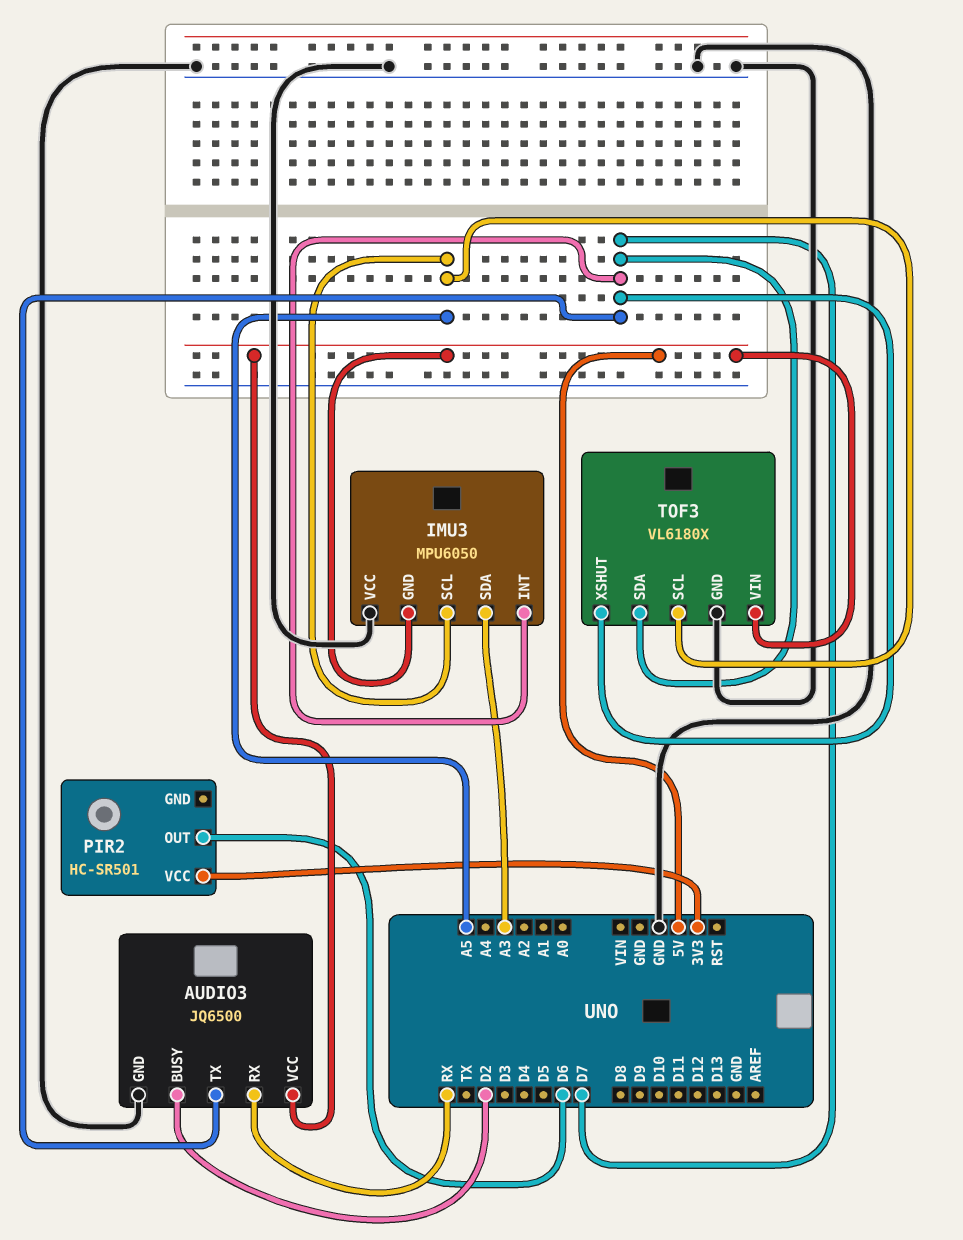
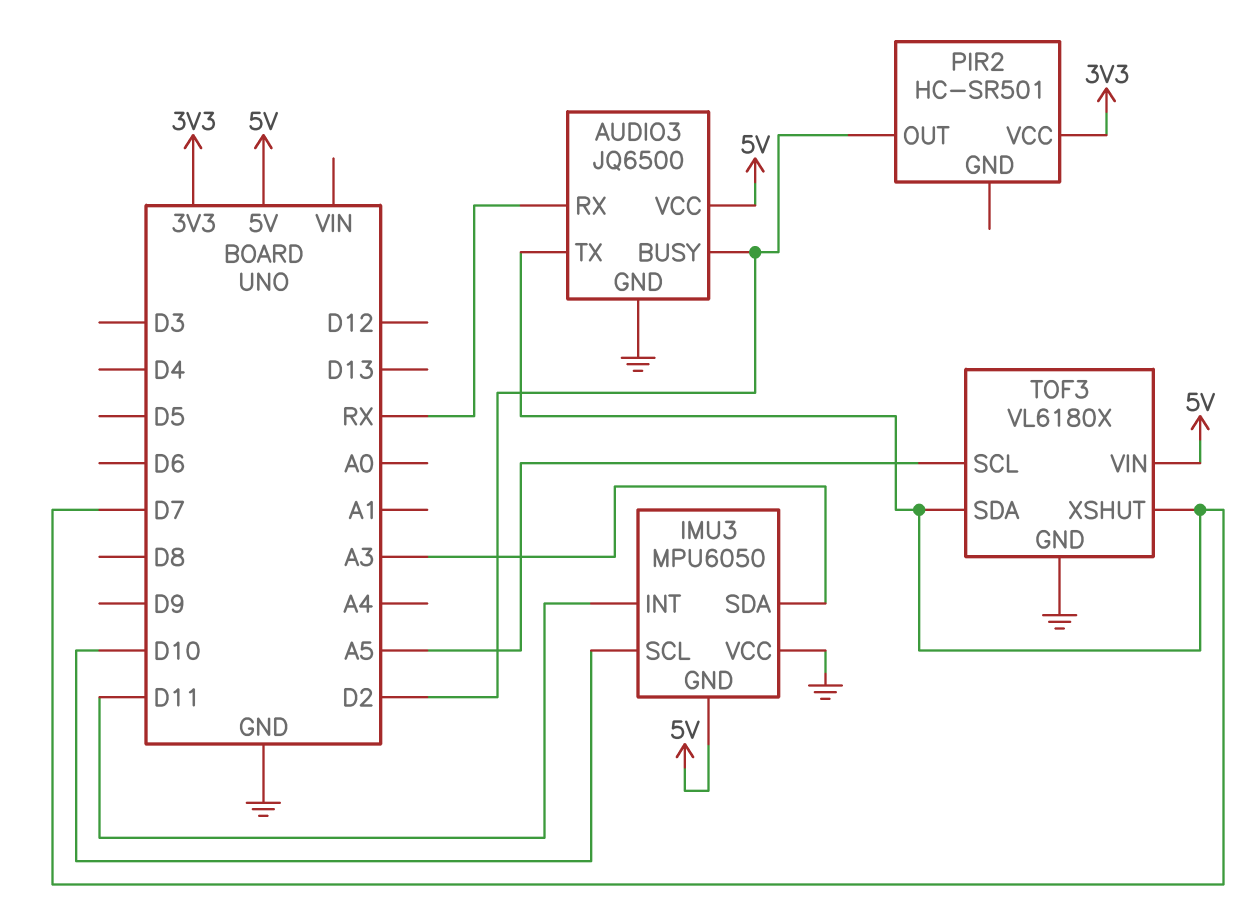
IMU3 pin INT: D7 -> D11
IMU3 pin SCL: A5 -> D10
PIR2 pin OUT: D6 -> D2

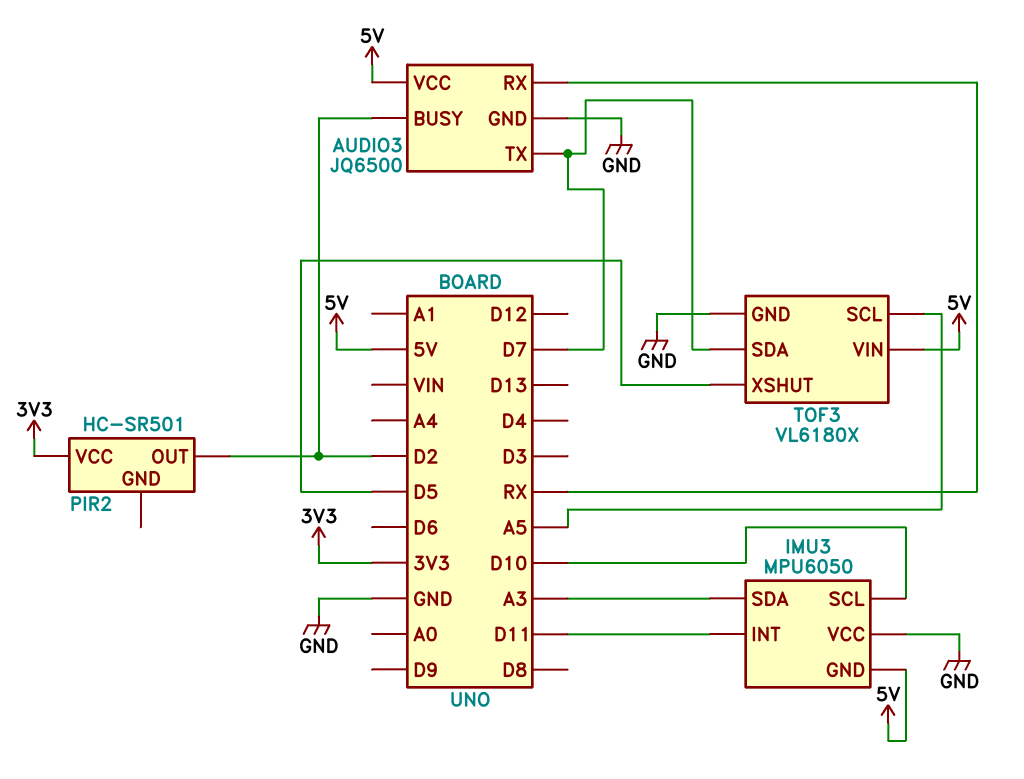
TOF3 pin XSHUT: D7 -> D5

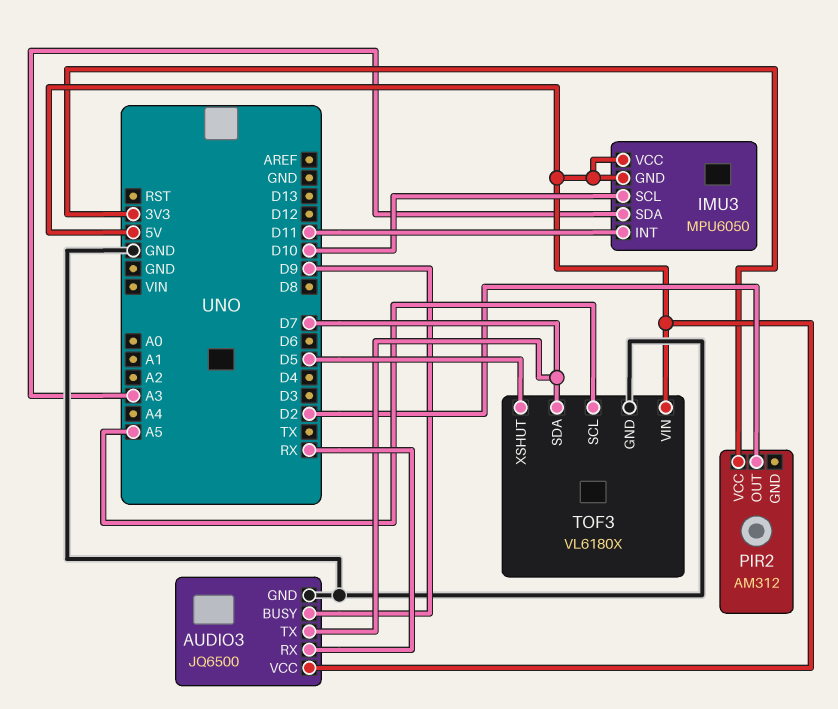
AUDIO3 pin BUSY: D2 -> D9
IMU3 pin VCC: GND -> 5V
PIR2: HC-SR501 -> AM312

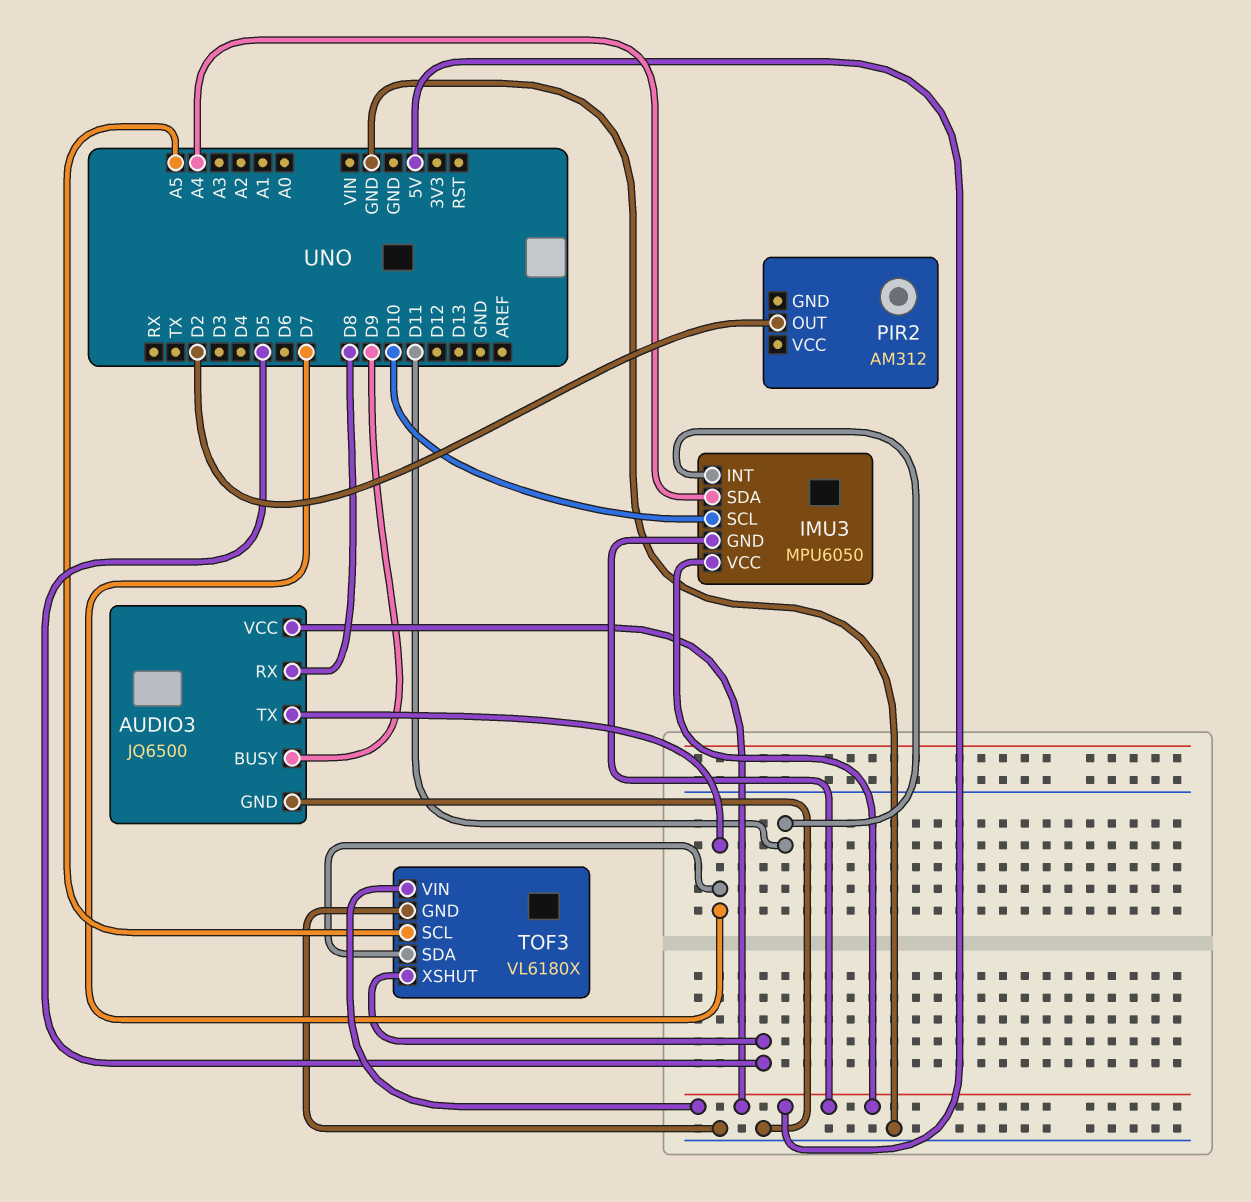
AUDIO3 pin RX: RX -> D8
IMU3 pin SDA: A3 -> A4
PIR2 pin VCC: 3V3 -> none

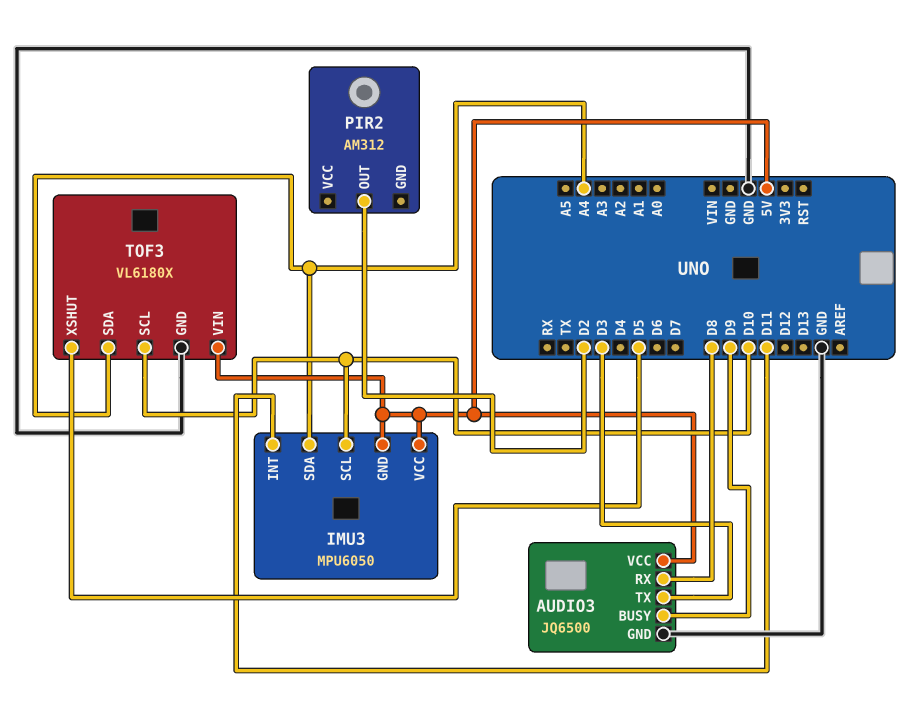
AUDIO3 pin TX: D7 -> D3
TOF3 pin SCL: A5 -> D10
TOF3 pin SDA: D7 -> A4

